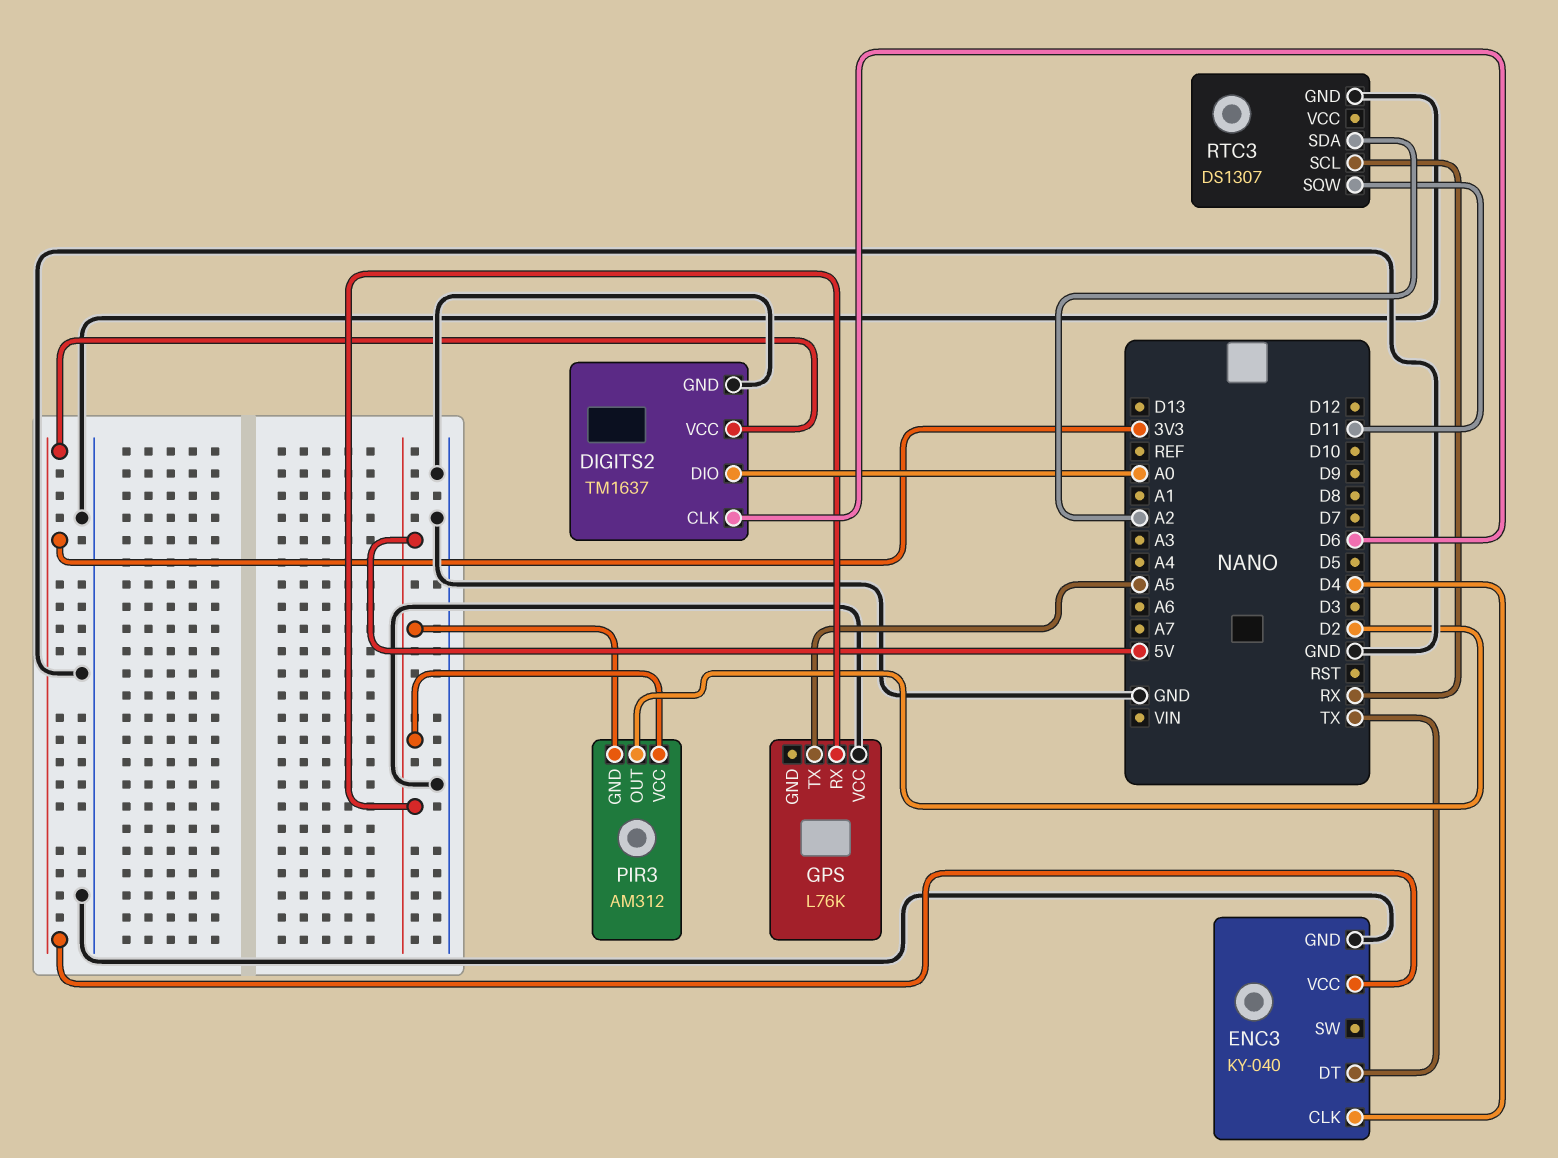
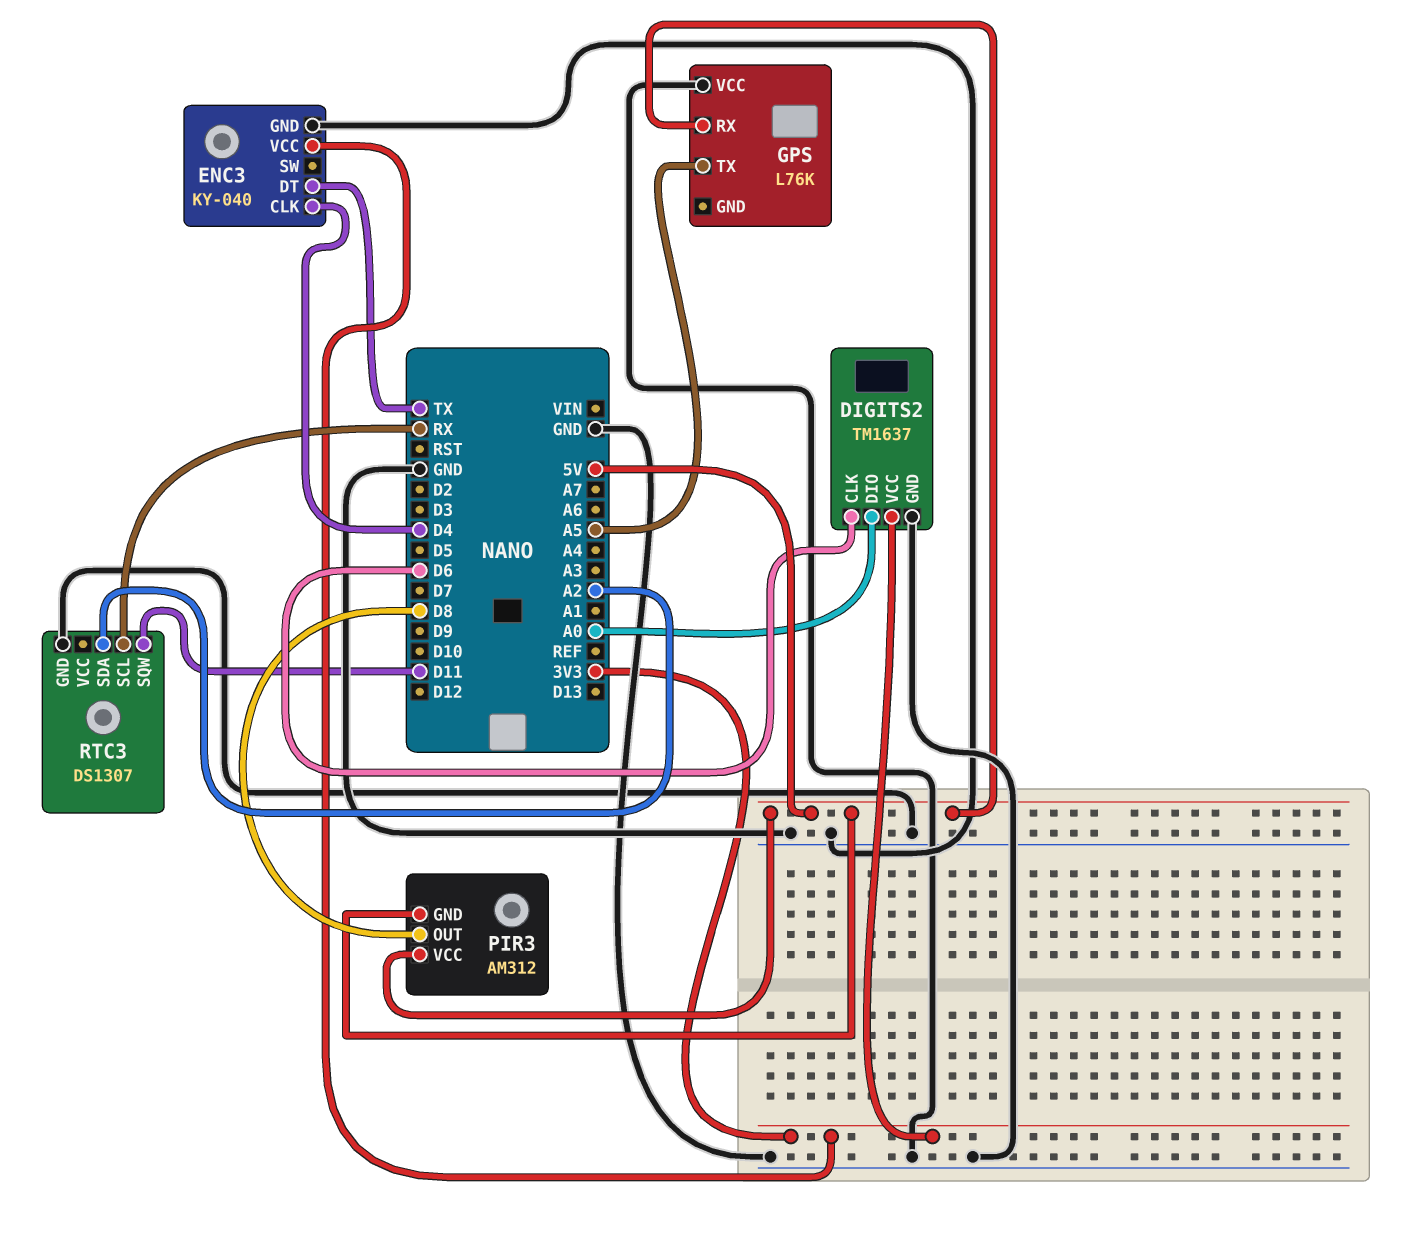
PIR3 pin OUT: D2 -> D8

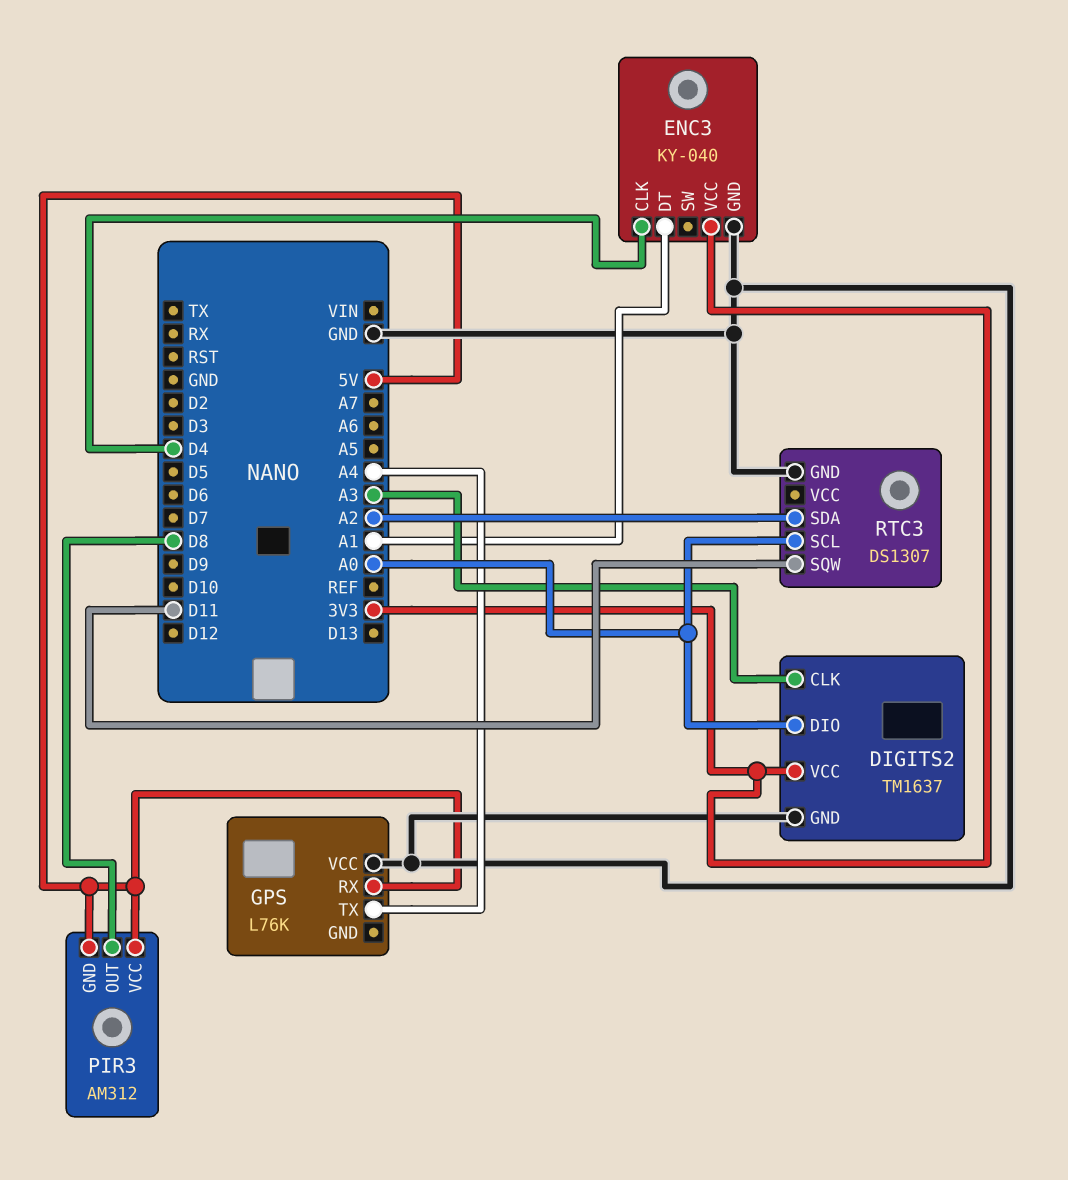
DIGITS2 pin CLK: D6 -> A3
ENC3 pin DT: TX -> A1
GPS pin TX: A5 -> A4
RTC3 pin SCL: RX -> A0

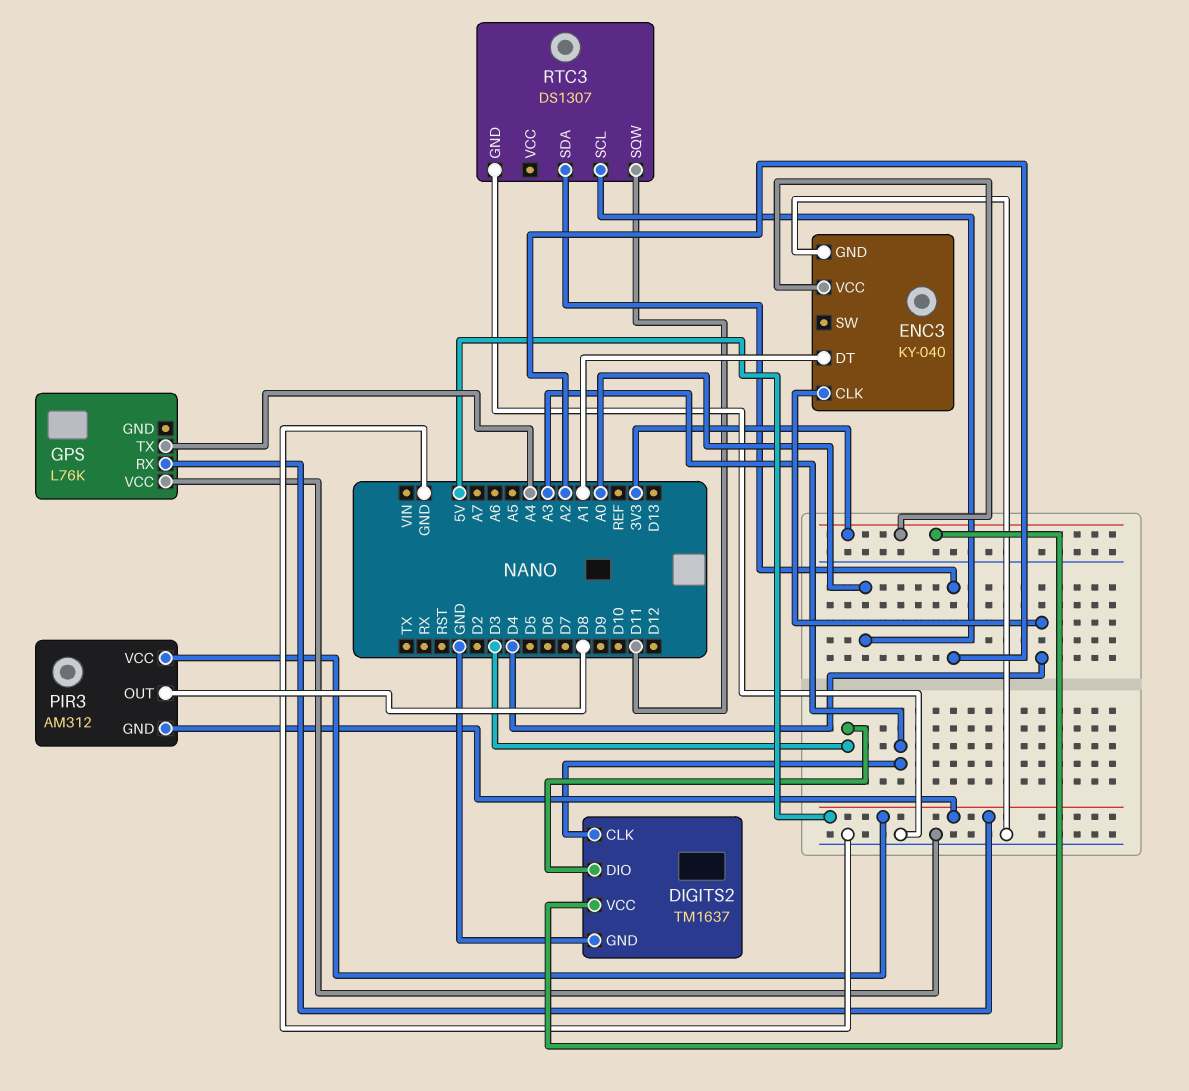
DIGITS2 pin DIO: A0 -> D3

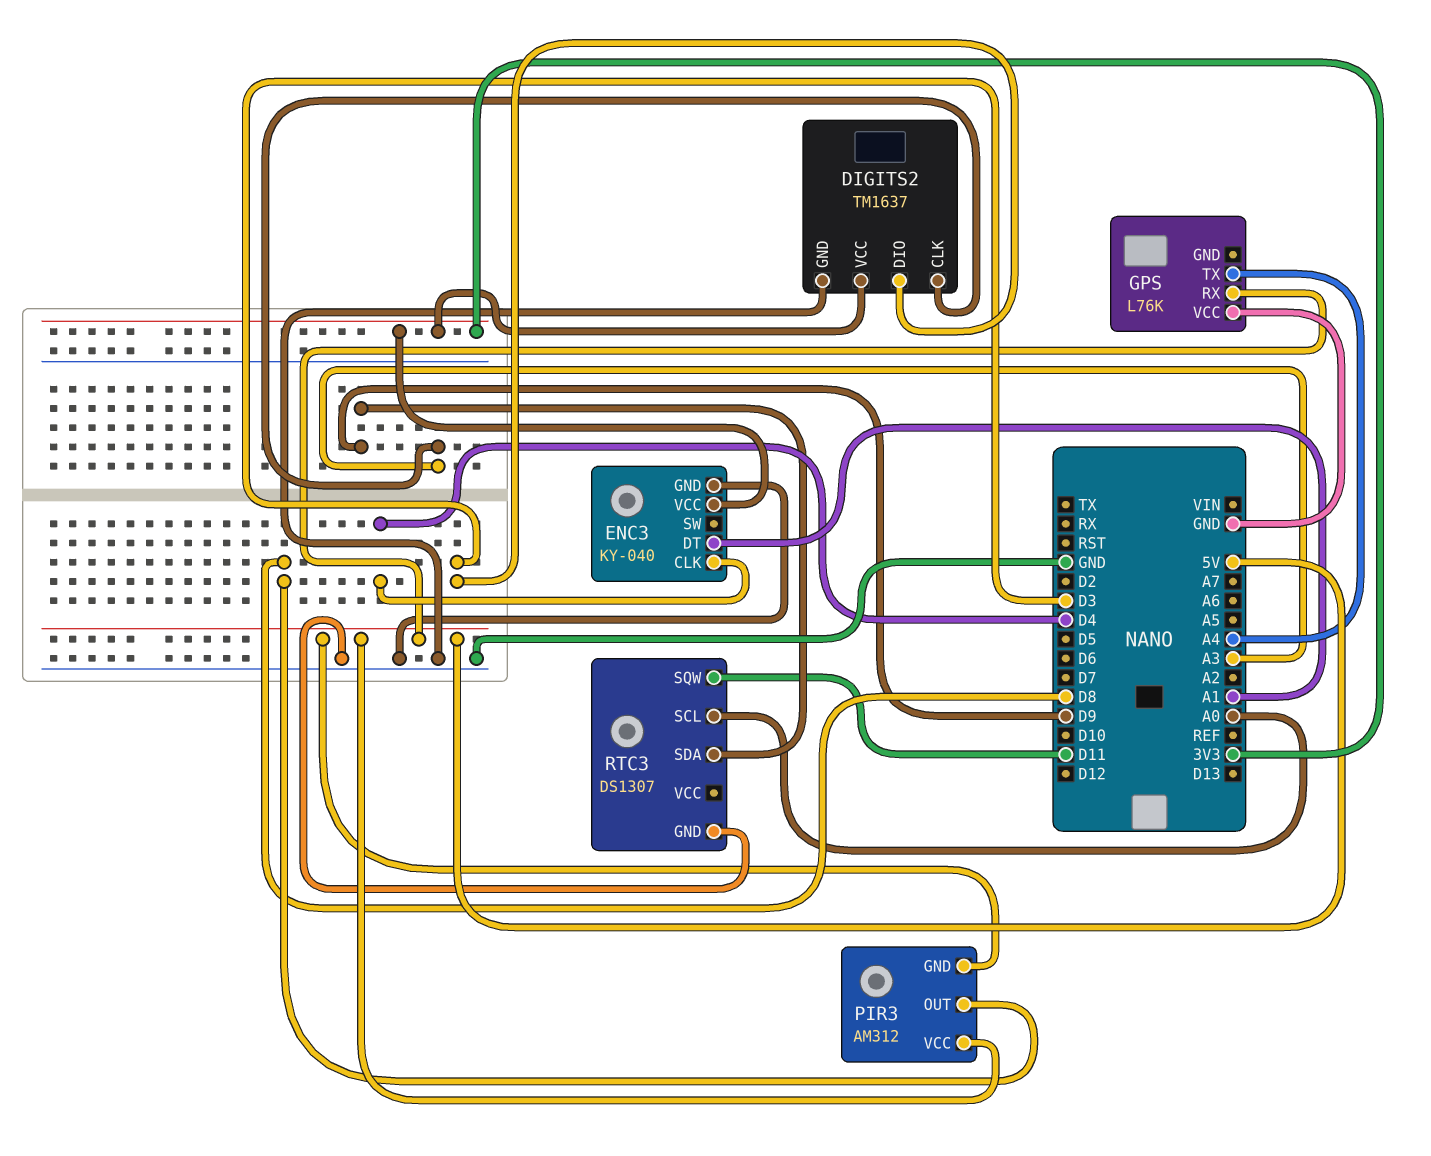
RTC3 pin SDA: A2 -> D9

